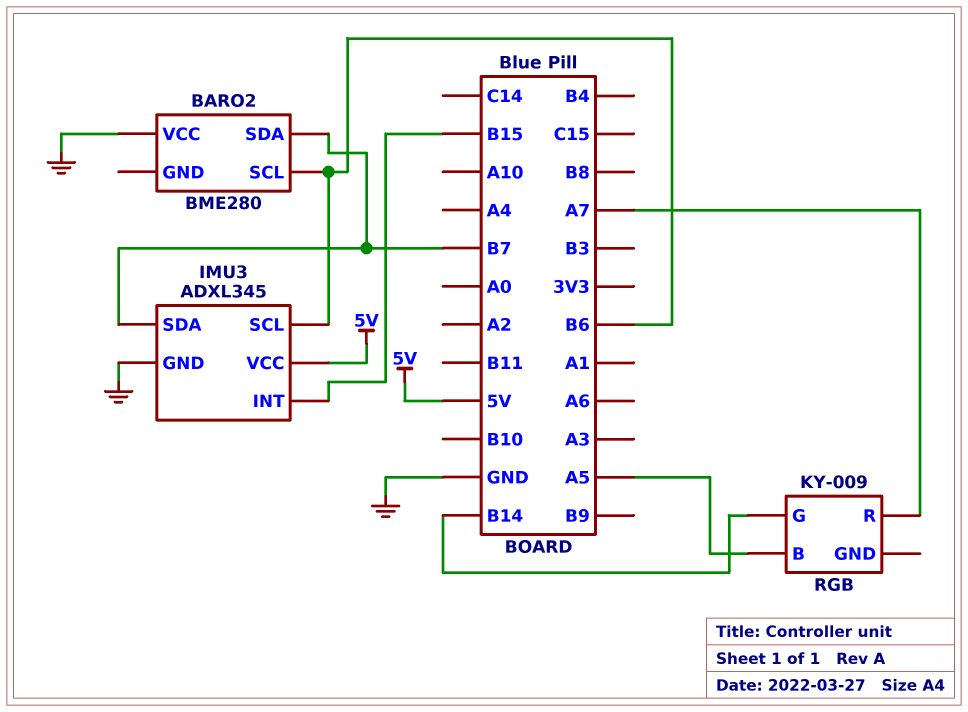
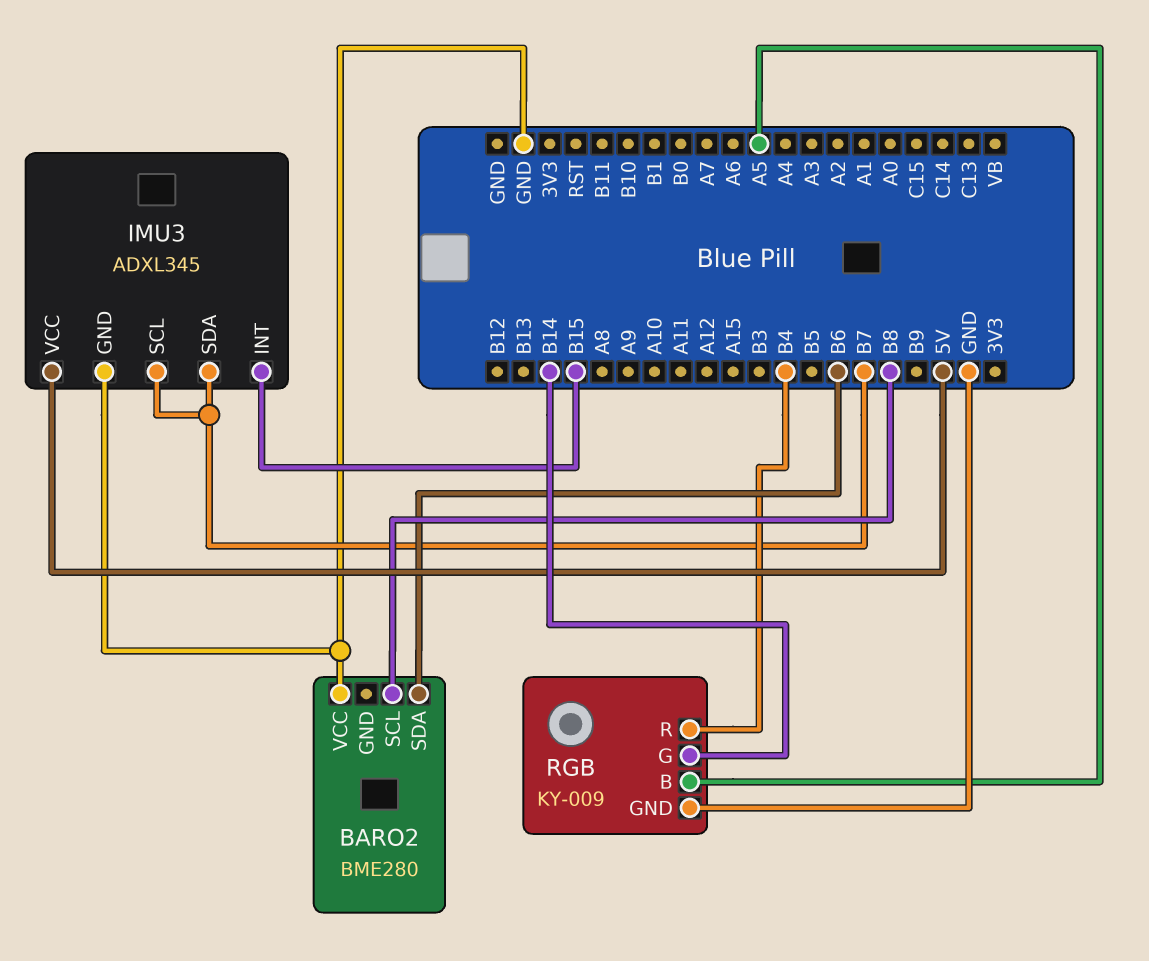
BARO2 pin SCL: B6 -> B8
BARO2 pin SDA: B7 -> B6
IMU3 pin SCL: B6 -> B7
RGB pin GND: none -> GND
RGB pin R: A7 -> B4

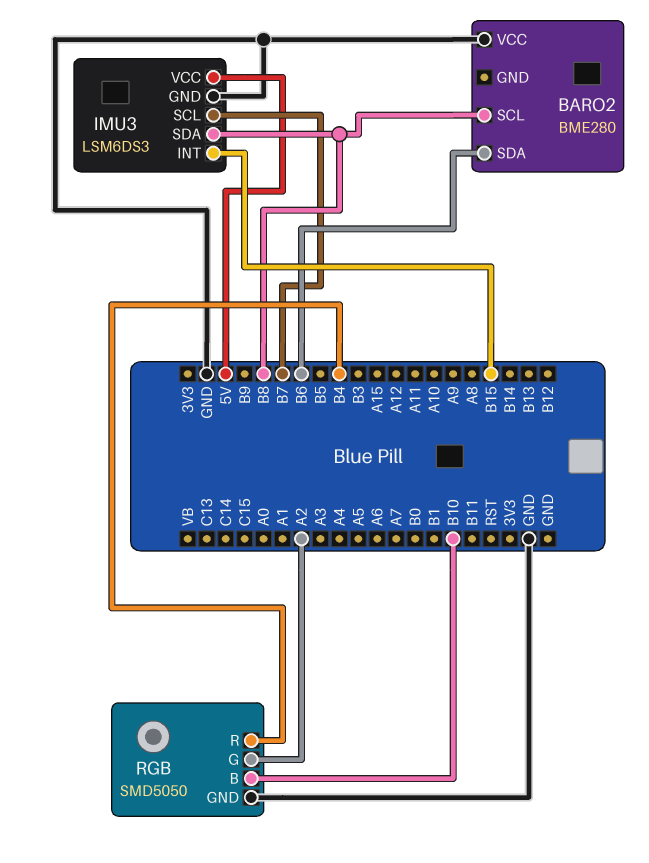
IMU3: ADXL345 -> LSM6DS3
IMU3 pin SDA: B7 -> B8
RGB: KY-009 -> SMD5050
RGB pin B: A5 -> B10
RGB pin G: B14 -> A2

